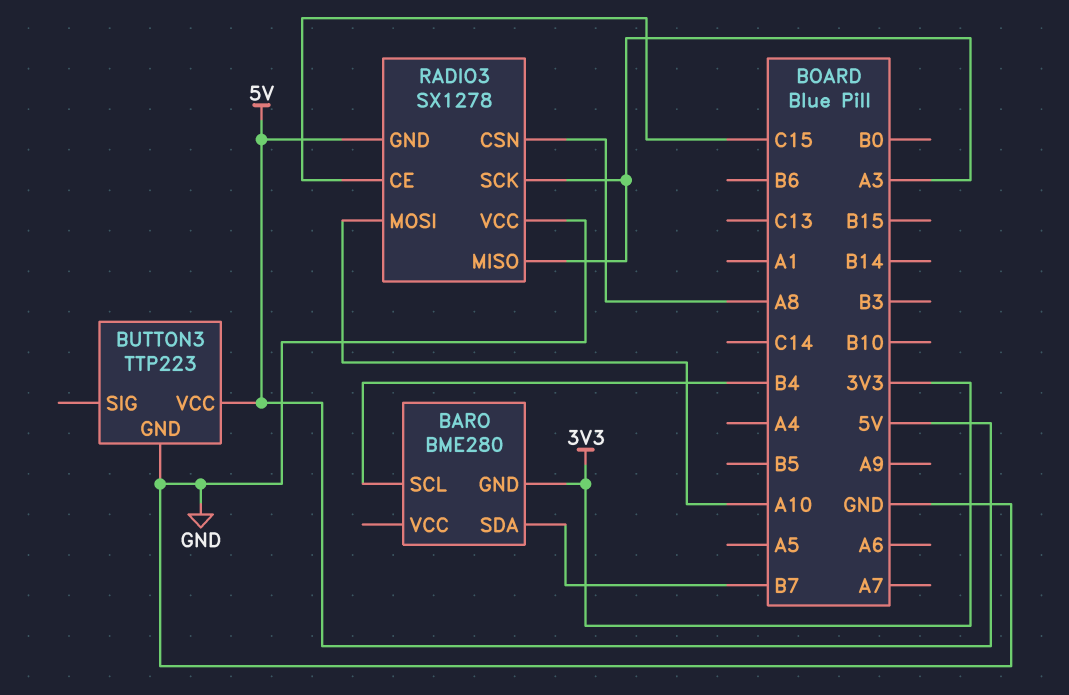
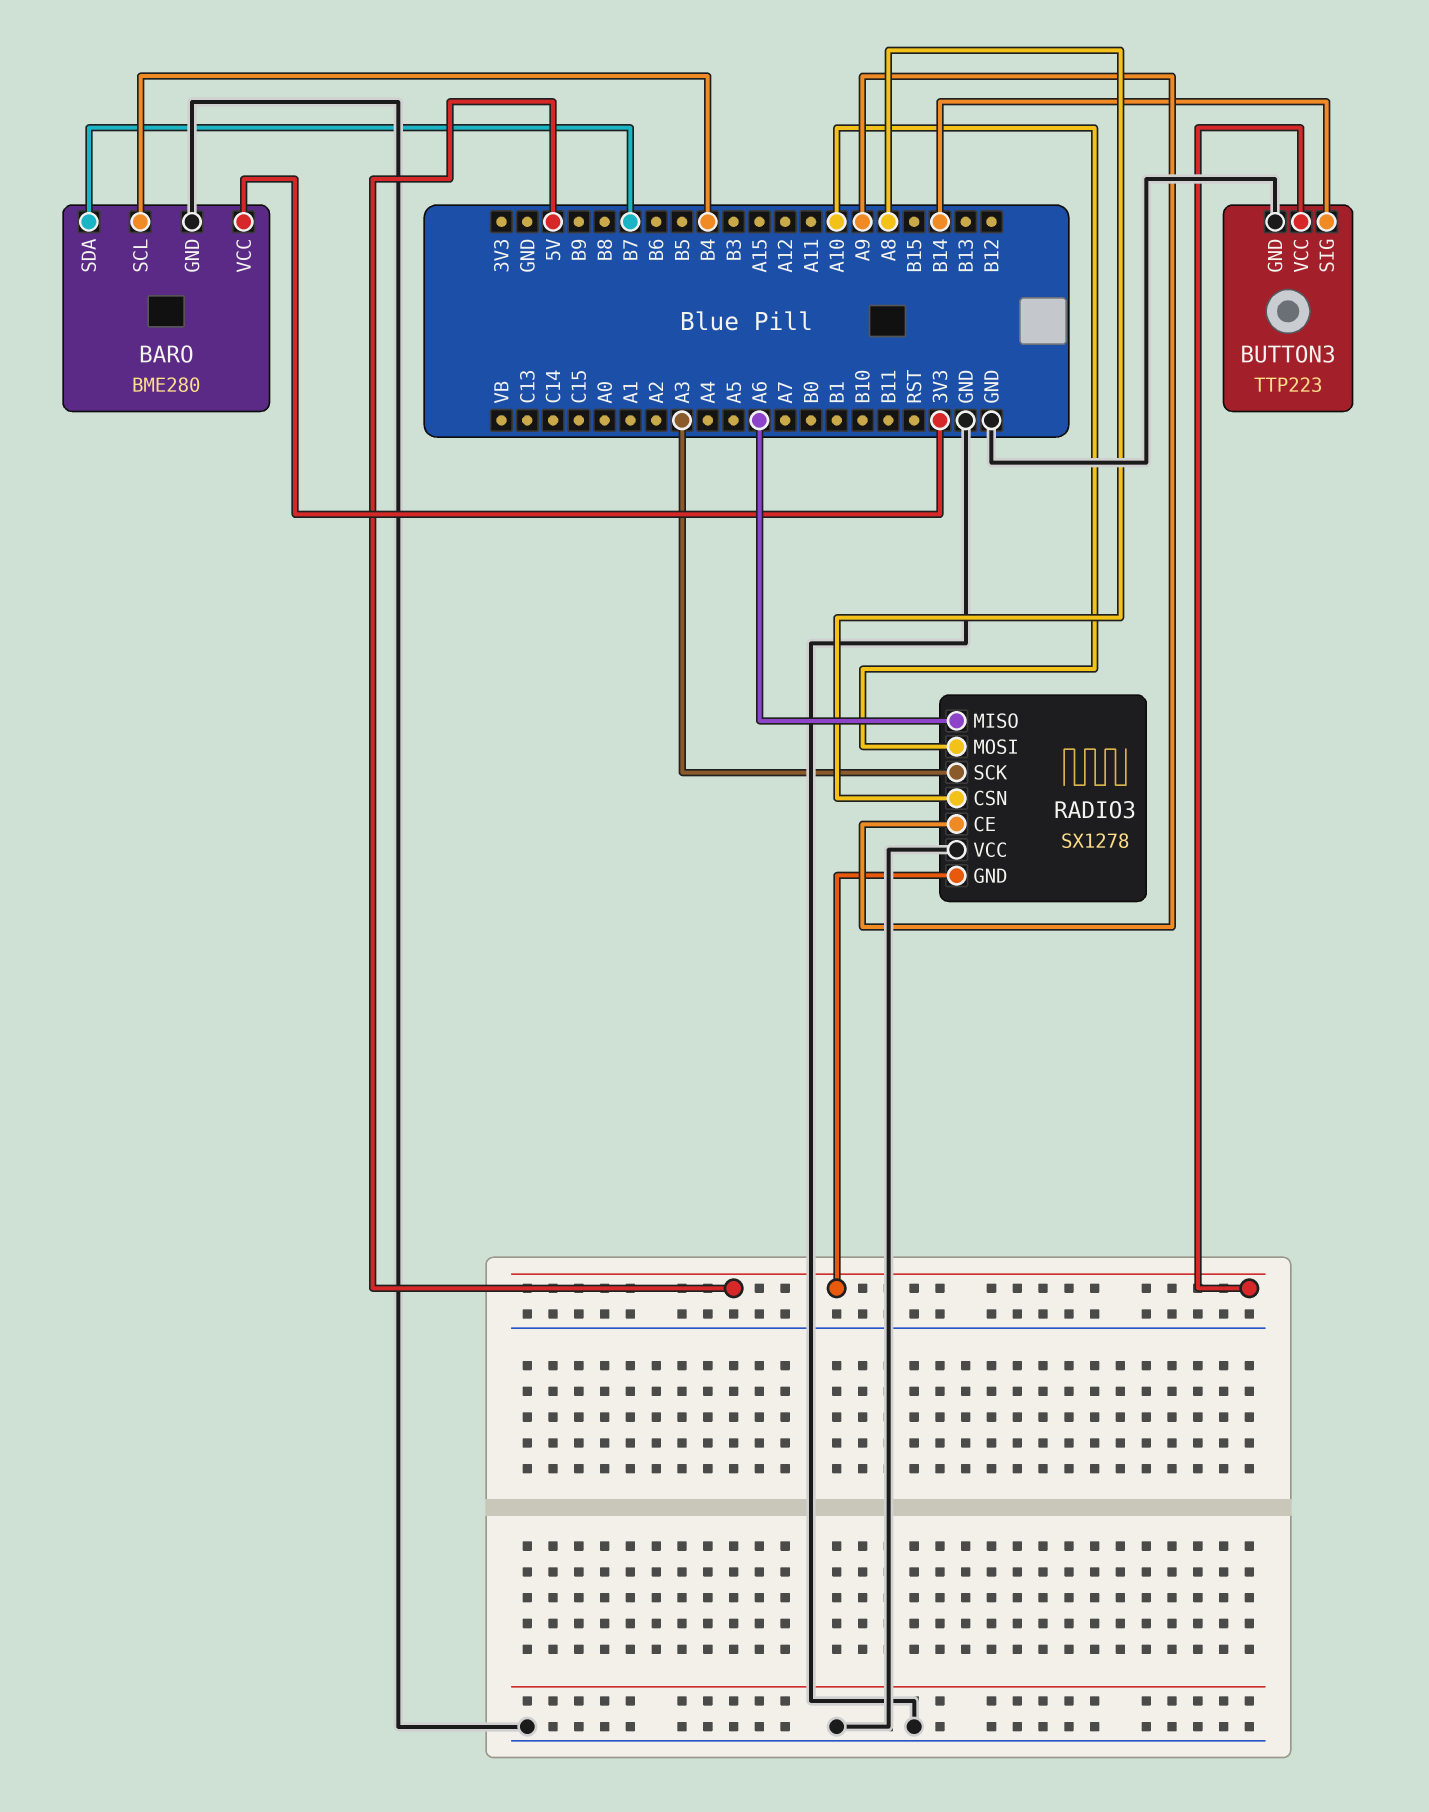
BARO pin GND: 3V3 -> GND
BARO pin VCC: none -> 3V3
BUTTON3 pin SIG: none -> B14
RADIO3 pin CE: C15 -> A9
RADIO3 pin MISO: A3 -> A6

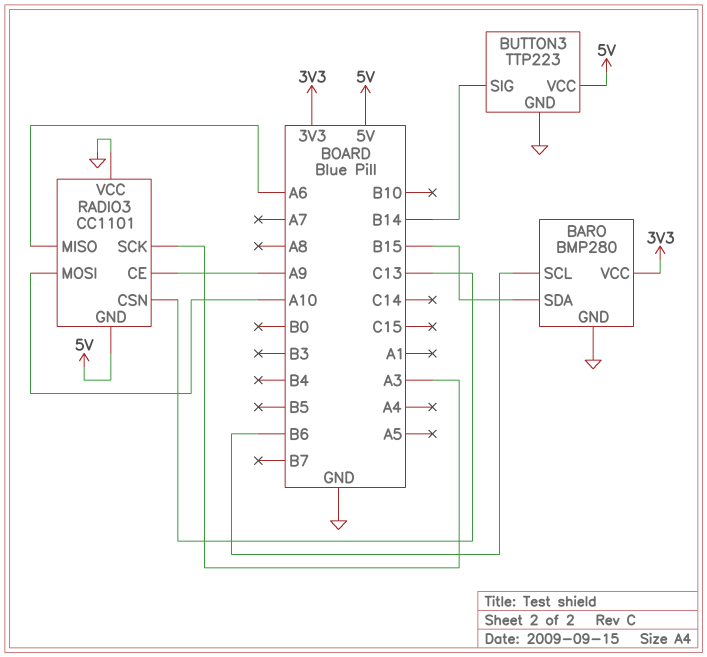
BARO: BME280 -> BMP280
BARO pin SCL: B4 -> B6
BARO pin SDA: B7 -> B15
RADIO3: SX1278 -> CC1101
RADIO3 pin CSN: A8 -> C13

